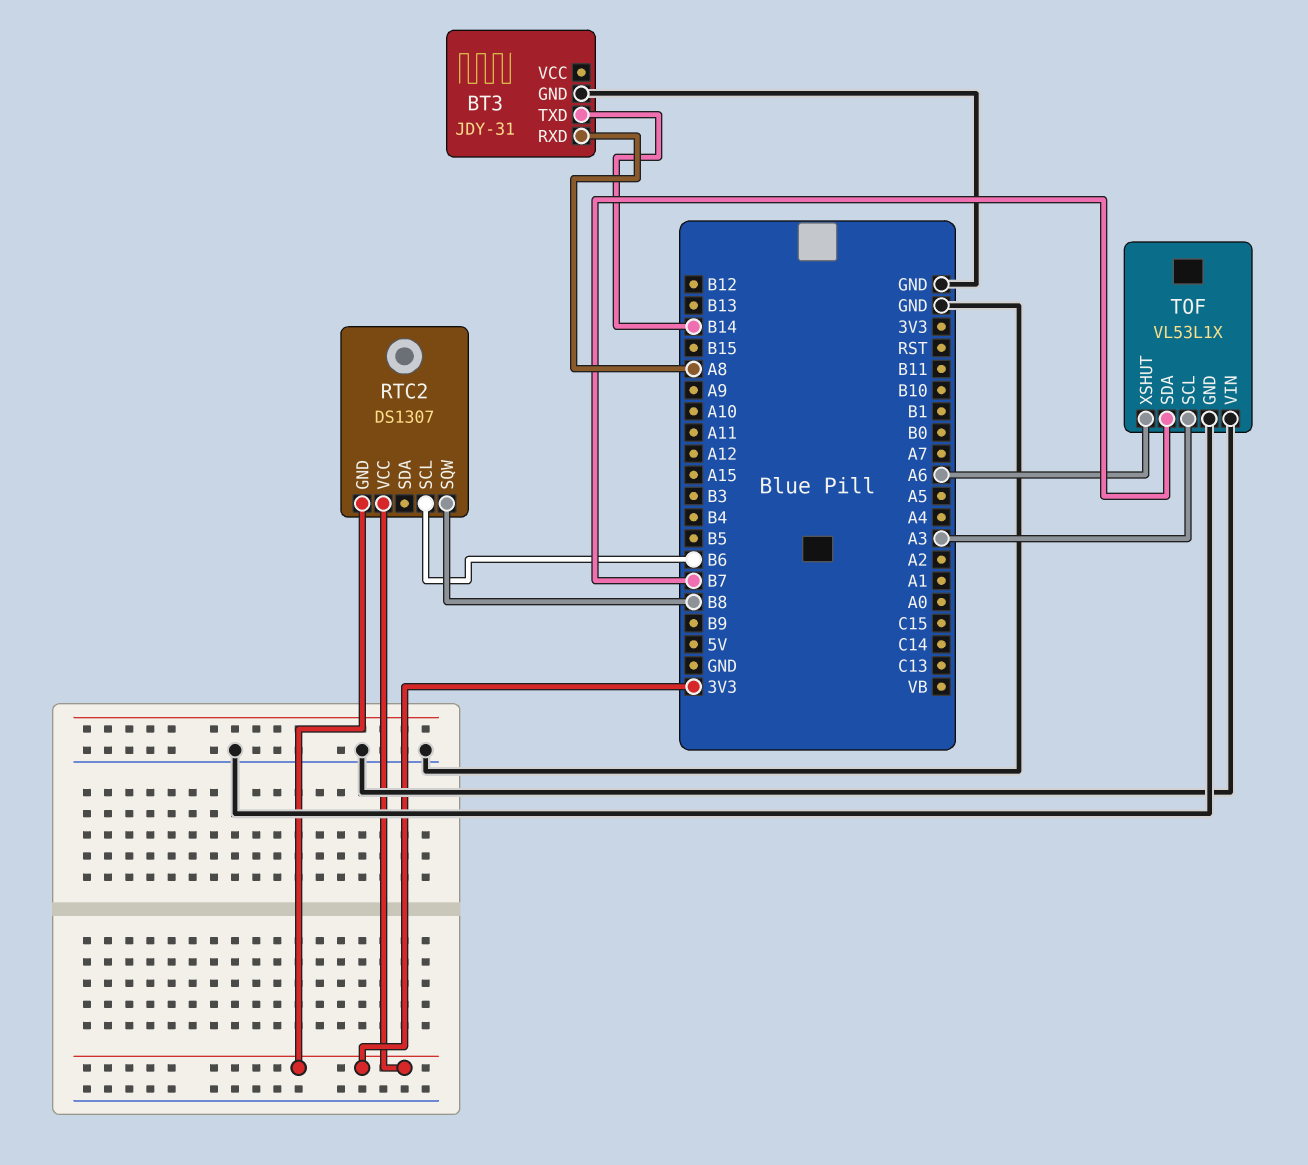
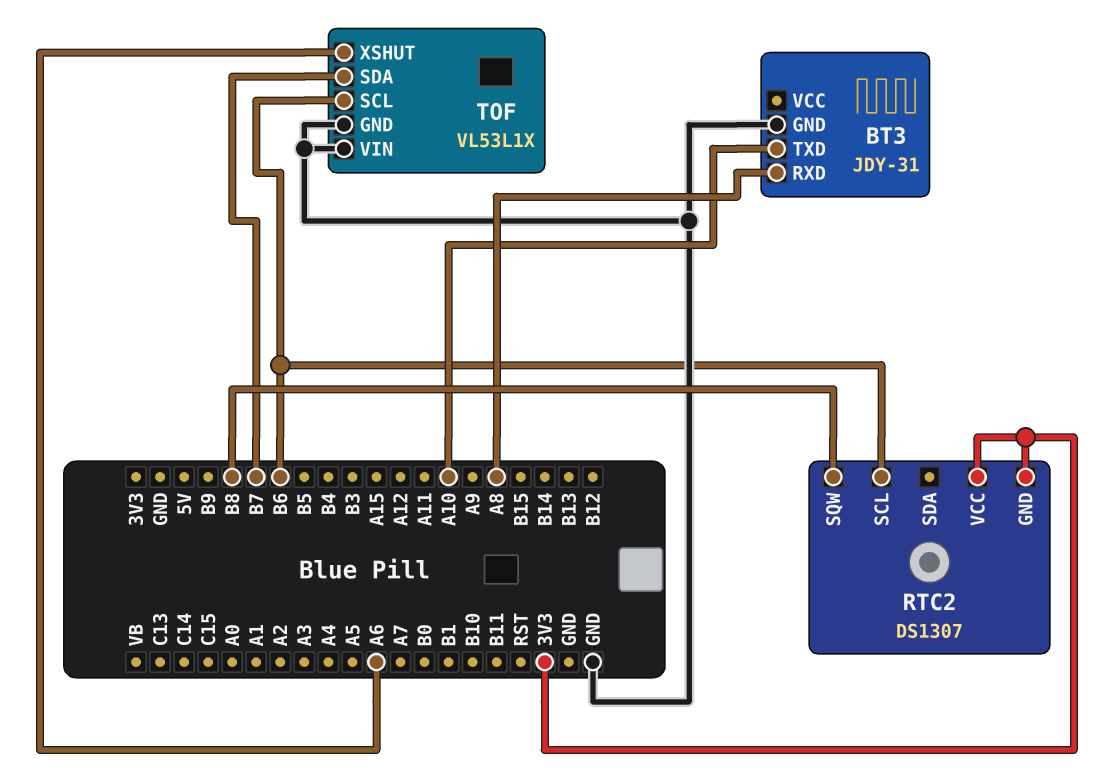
BT3 pin TXD: B14 -> A10
TOF pin SCL: A3 -> B6

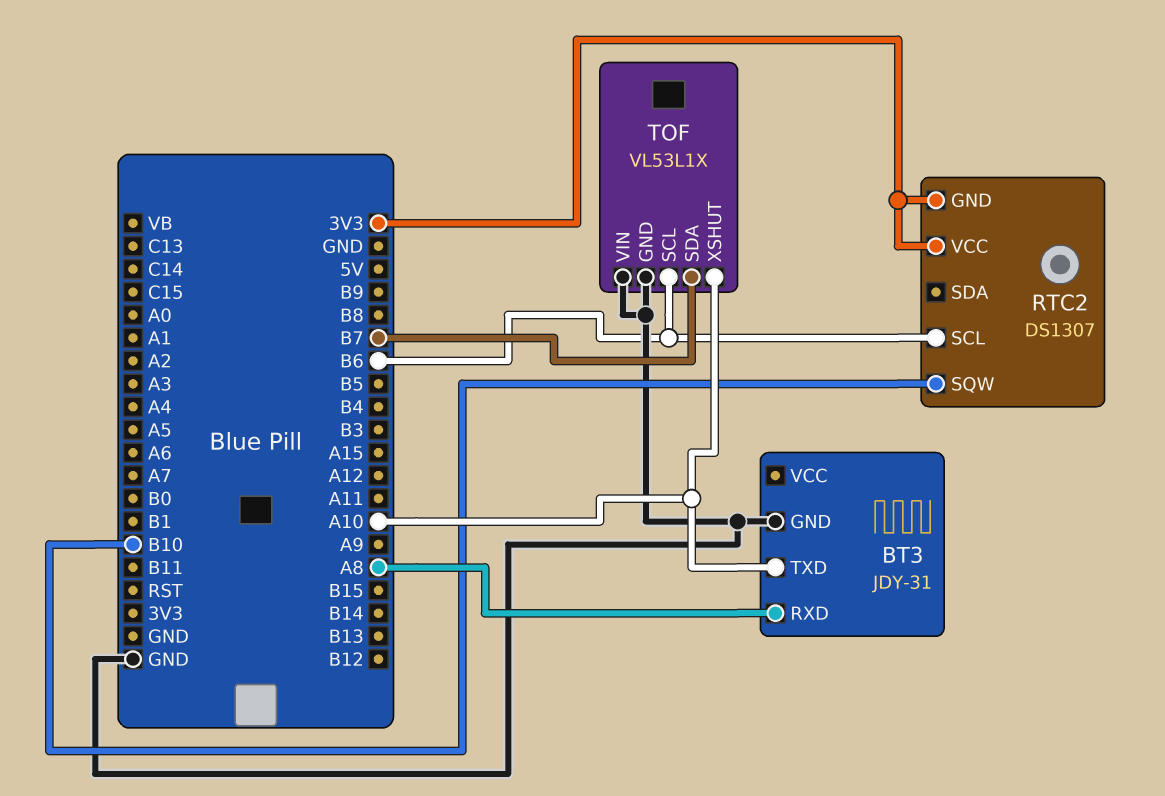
RTC2 pin SQW: B8 -> B10
TOF pin XSHUT: A6 -> A10

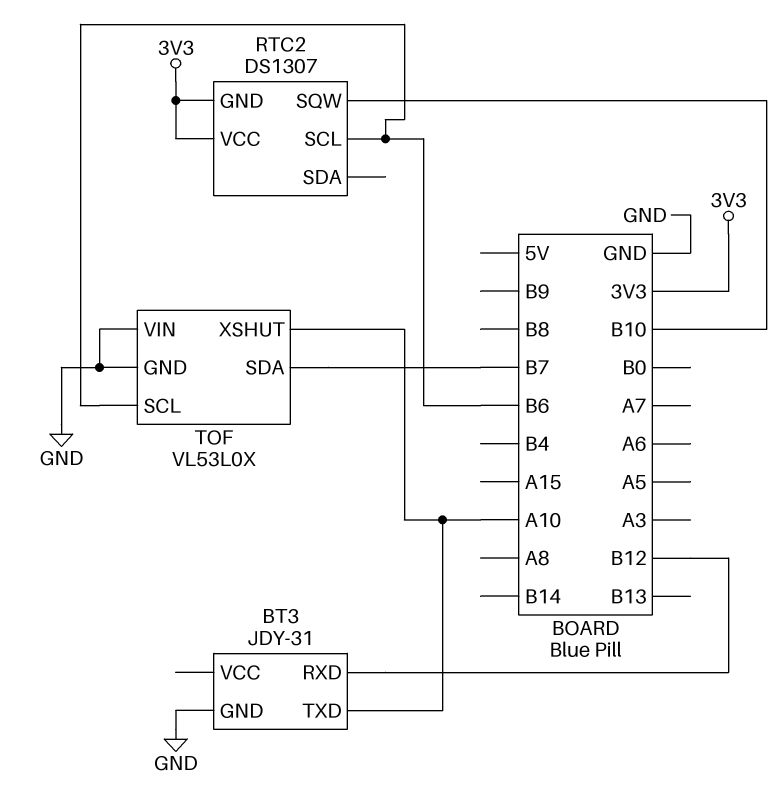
BT3 pin RXD: A8 -> B12
TOF: VL53L1X -> VL53L0X

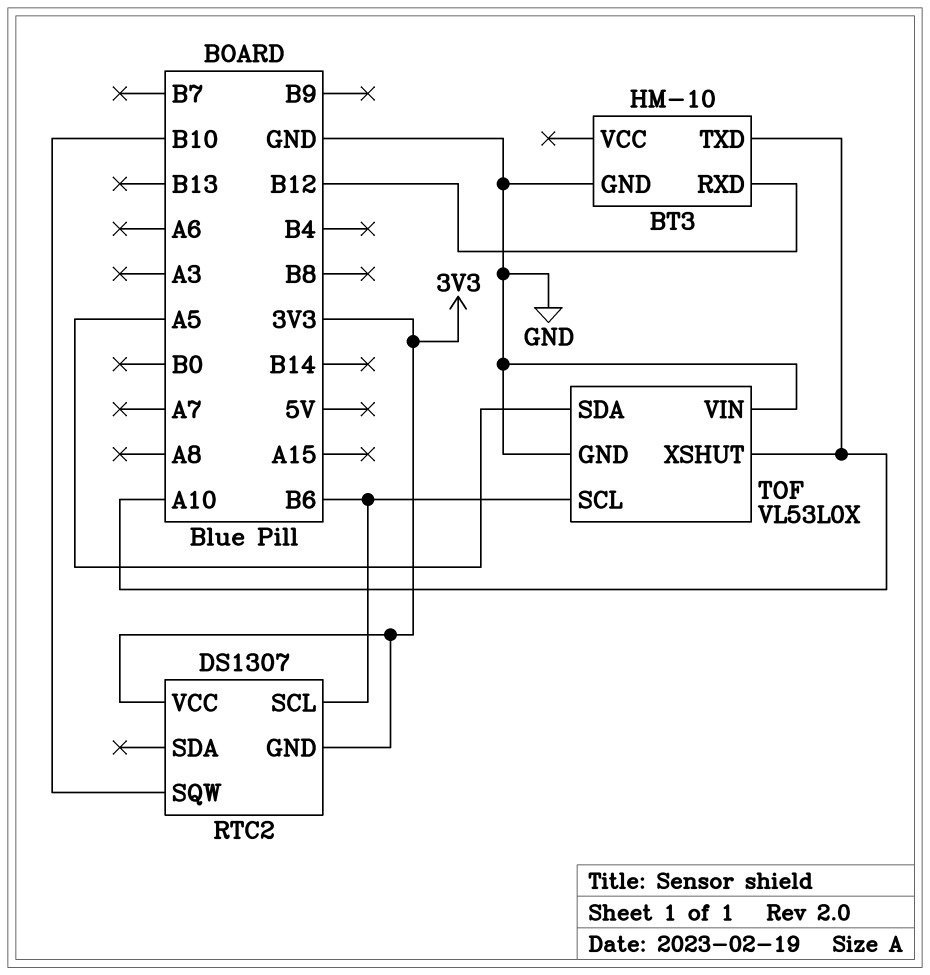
BT3: JDY-31 -> HM-10
TOF pin SDA: B7 -> A5

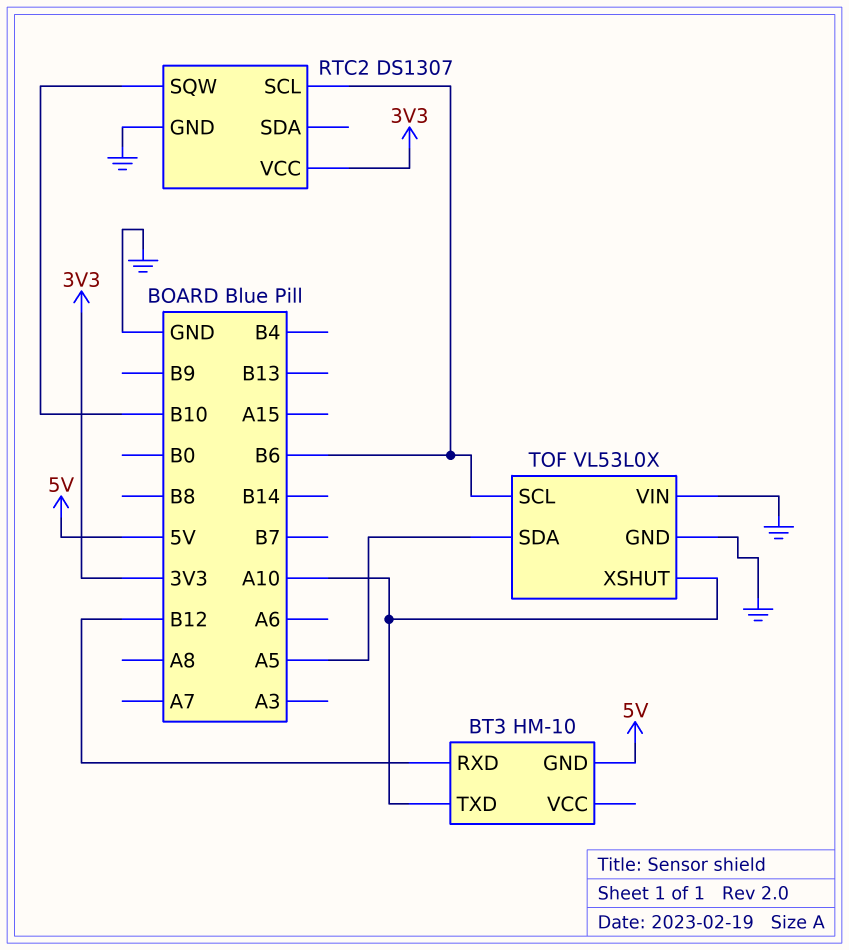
BT3 pin GND: GND -> 5V
RTC2 pin GND: 3V3 -> GND

